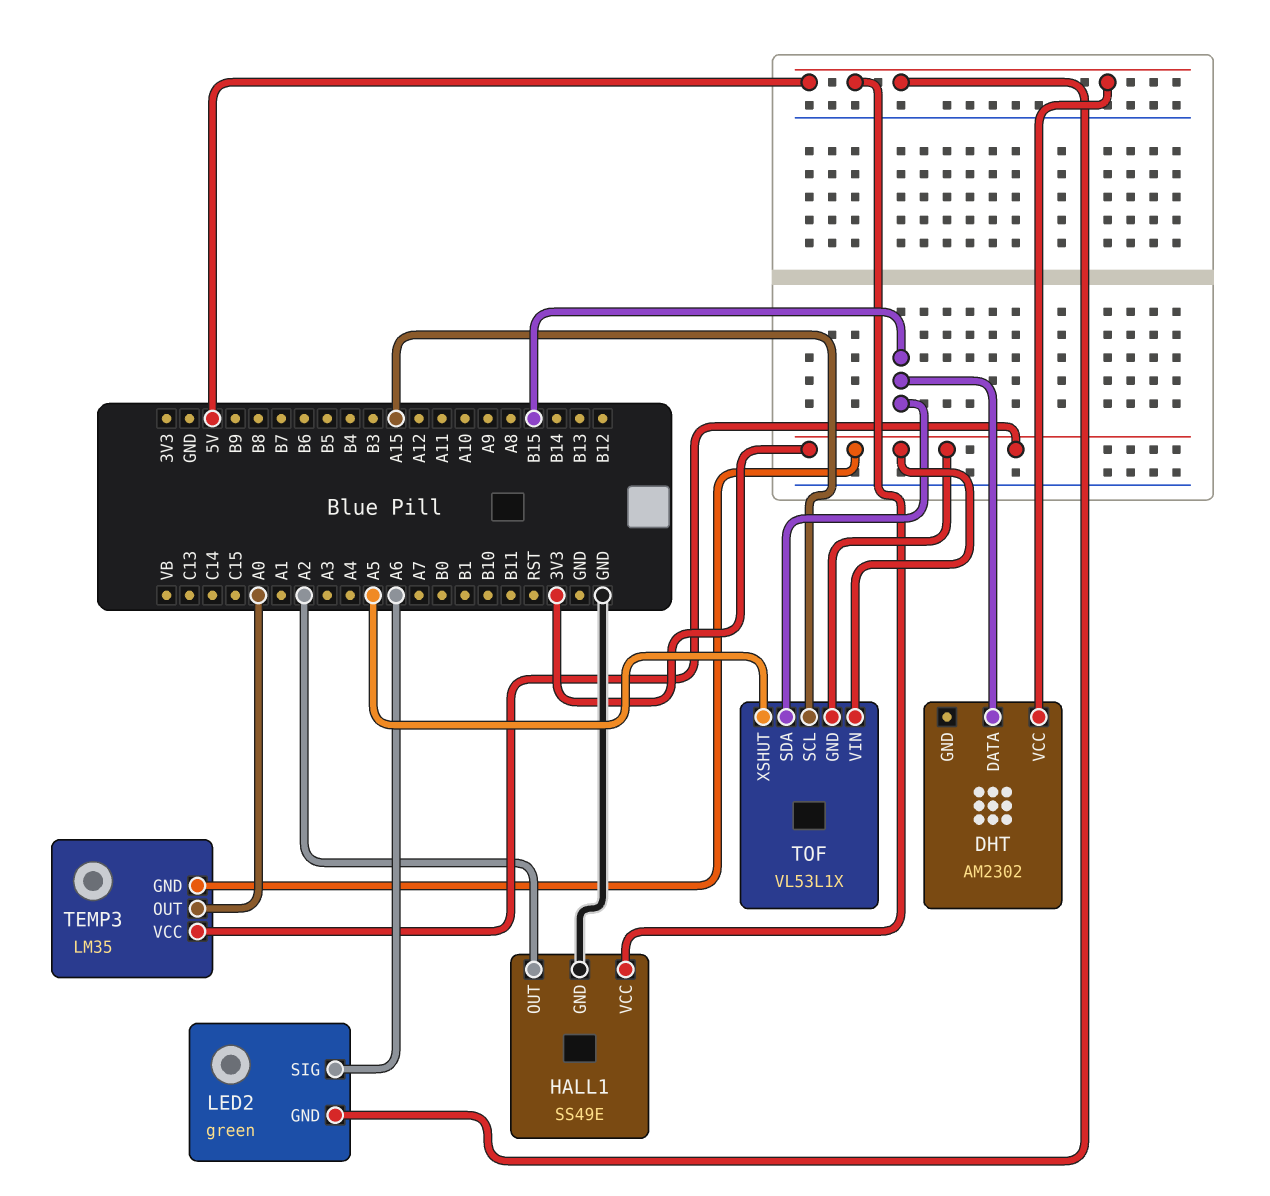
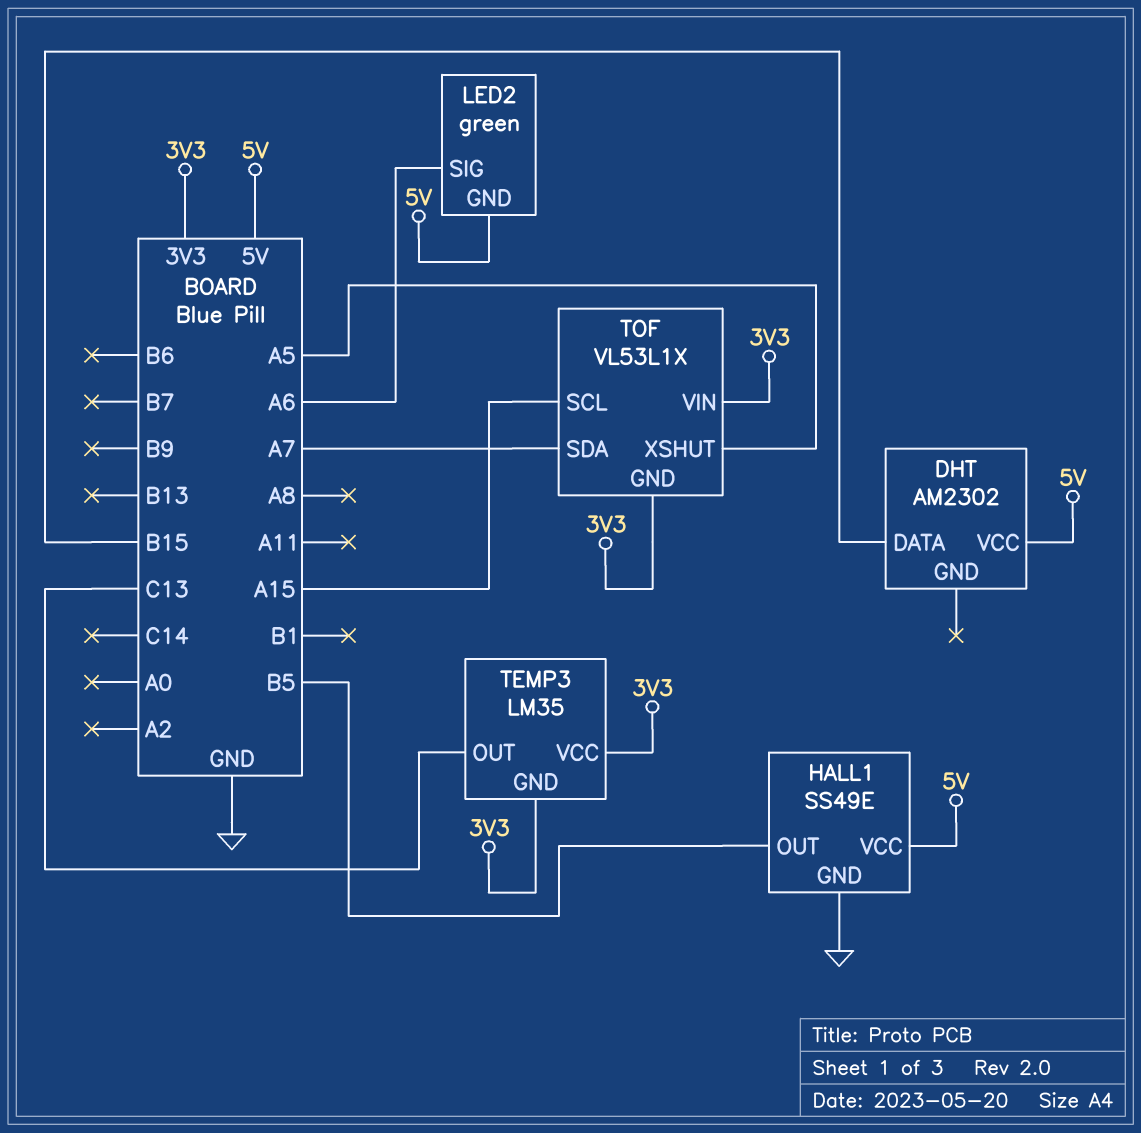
HALL1 pin OUT: A2 -> B5
TEMP3 pin OUT: A0 -> C13
TOF pin SDA: B15 -> A7

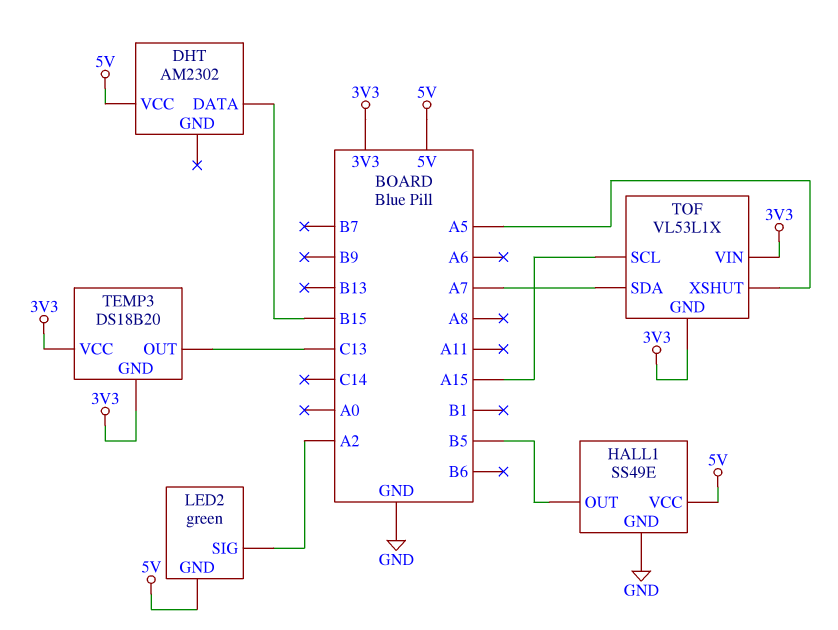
LED2 pin SIG: A6 -> A2
TEMP3: LM35 -> DS18B20

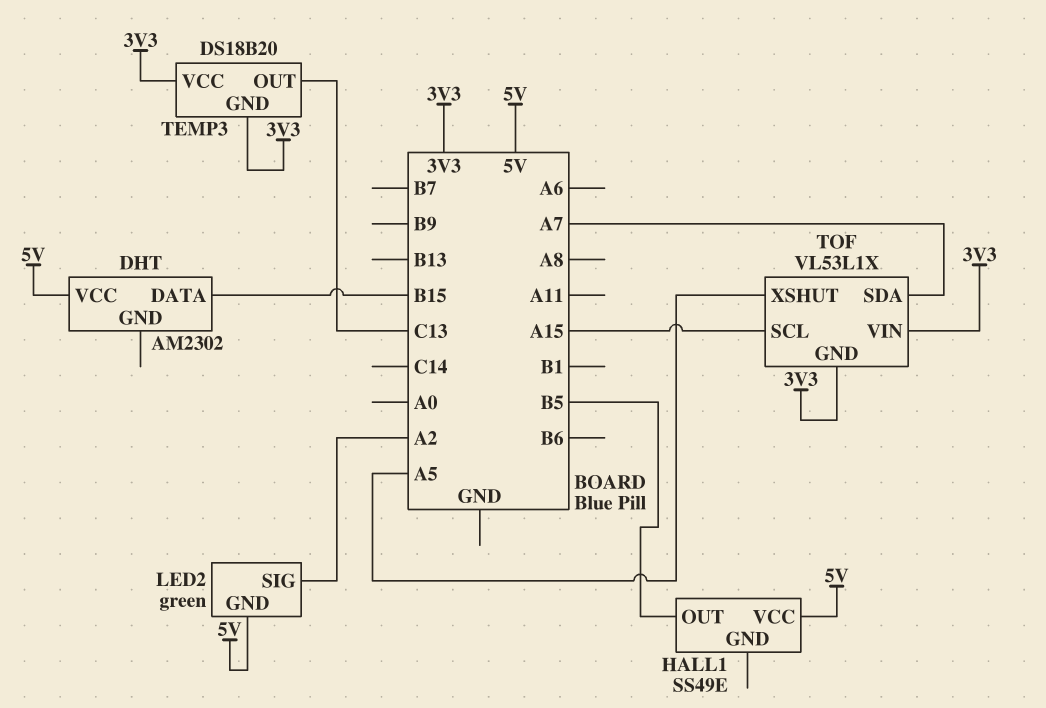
HALL1 pin GND: GND -> none

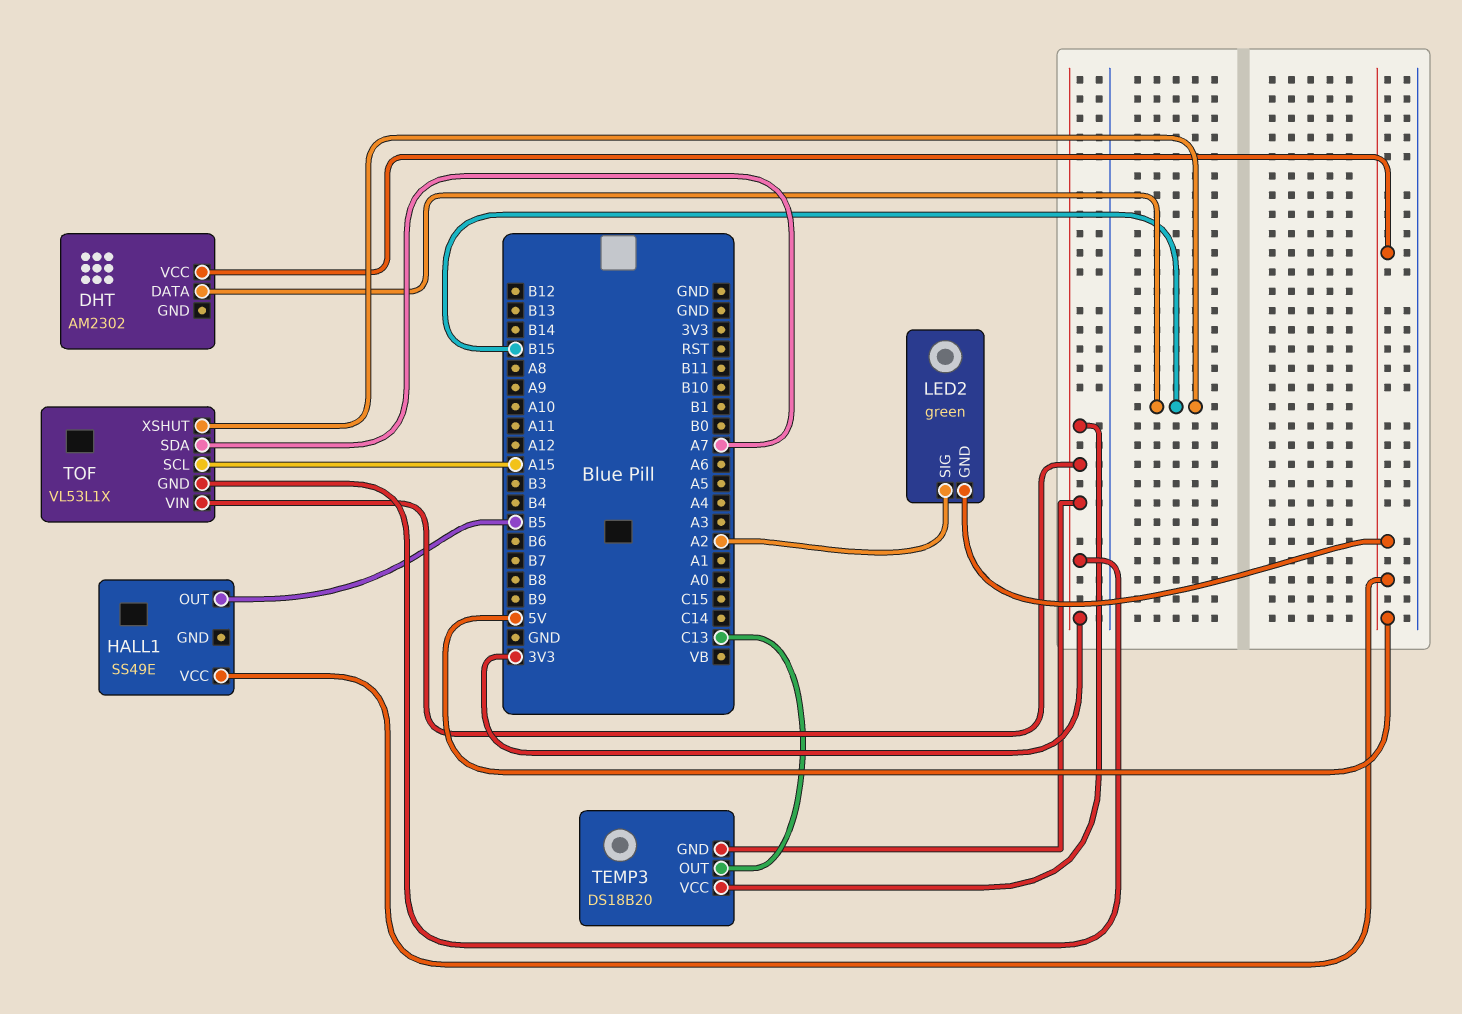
TOF pin XSHUT: A5 -> B15

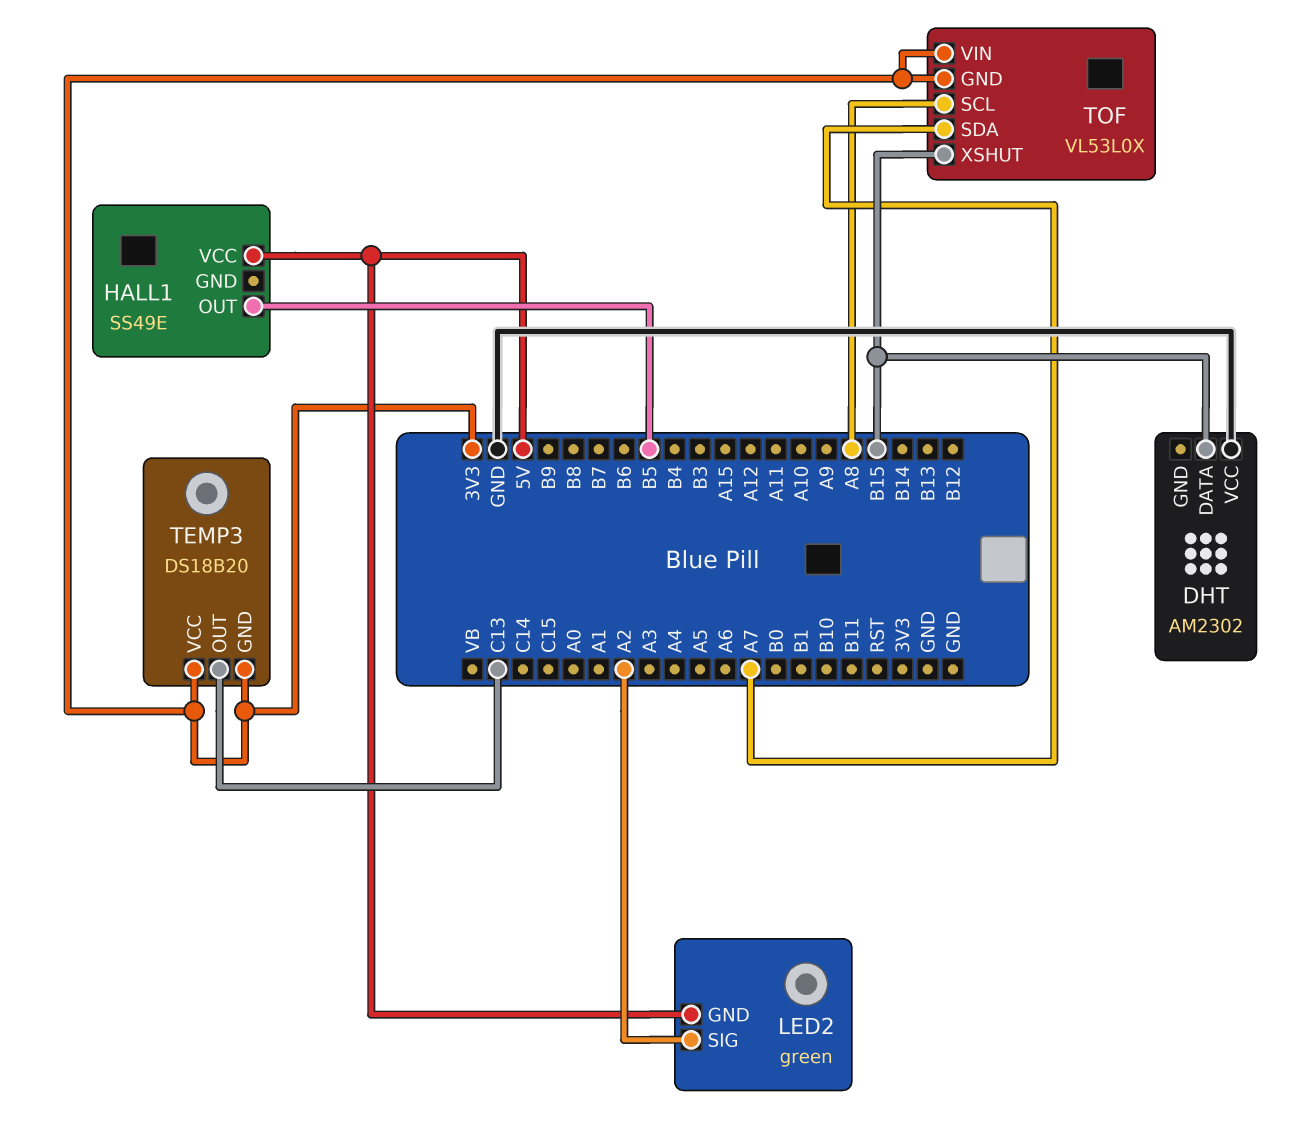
DHT pin VCC: 5V -> GND
TOF: VL53L1X -> VL53L0X
TOF pin SCL: A15 -> A8

